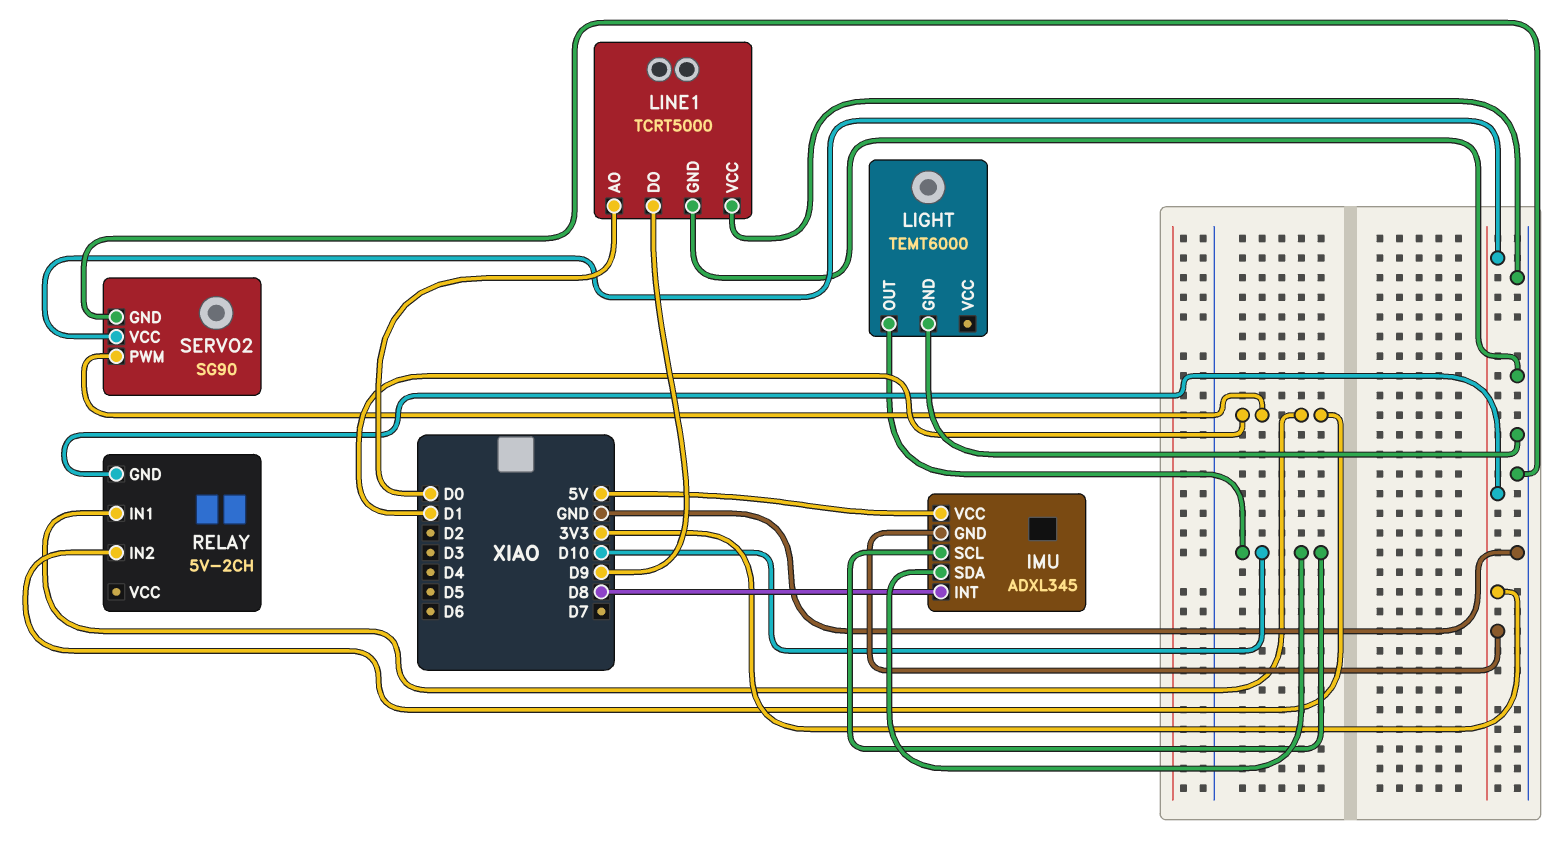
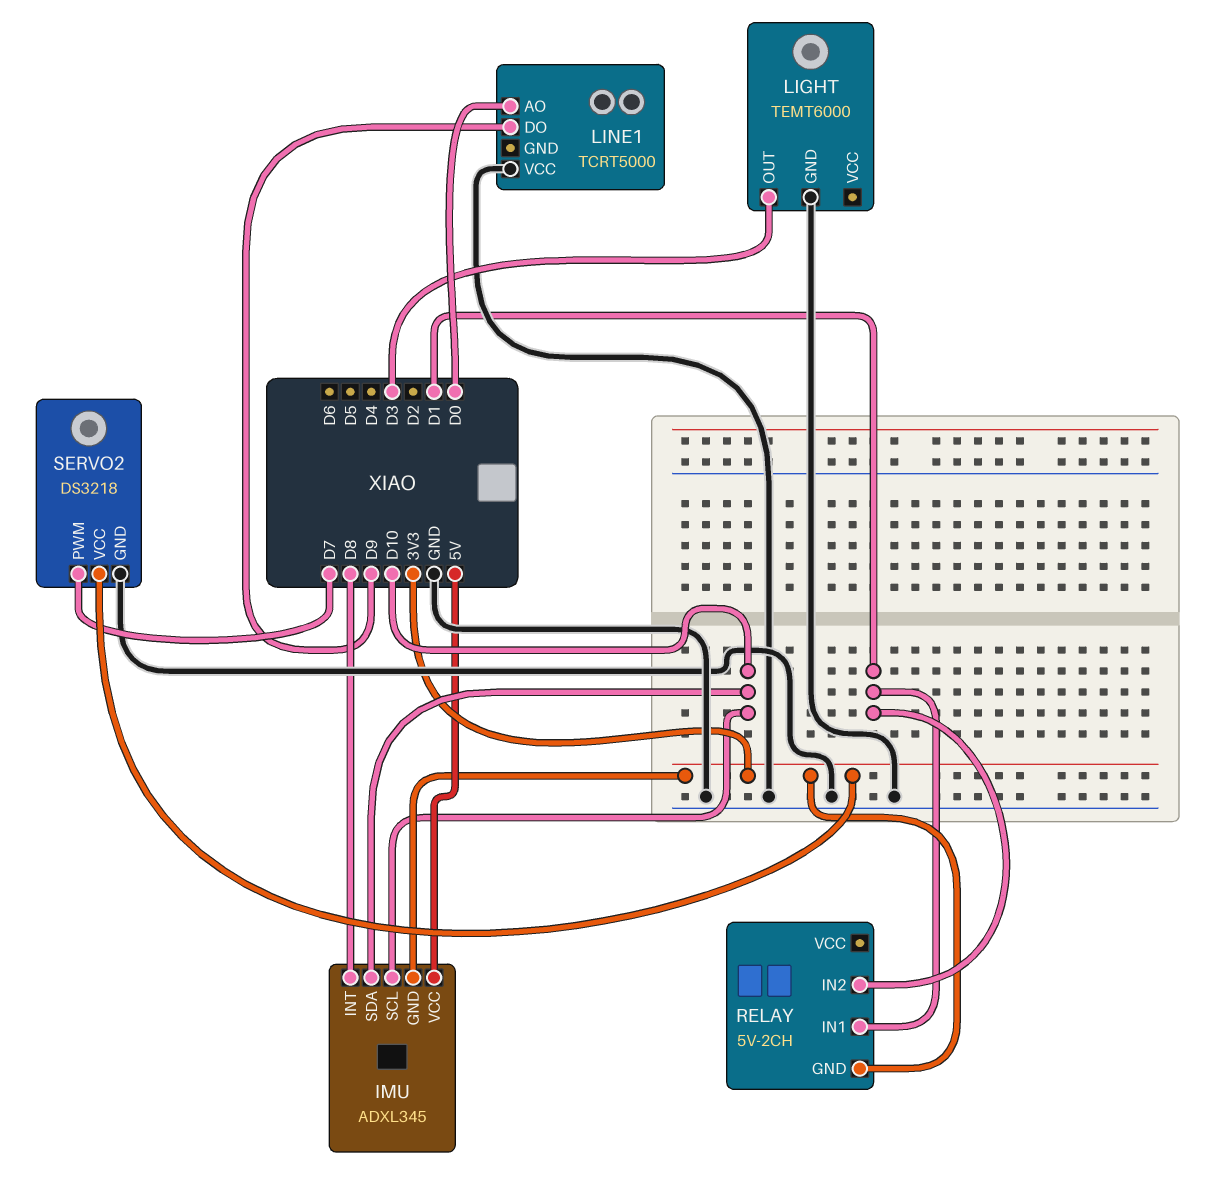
LIGHT pin OUT: D10 -> D3
LINE1 pin GND: GND -> none
SERVO2: SG90 -> DS3218
SERVO2 pin PWM: D1 -> D7

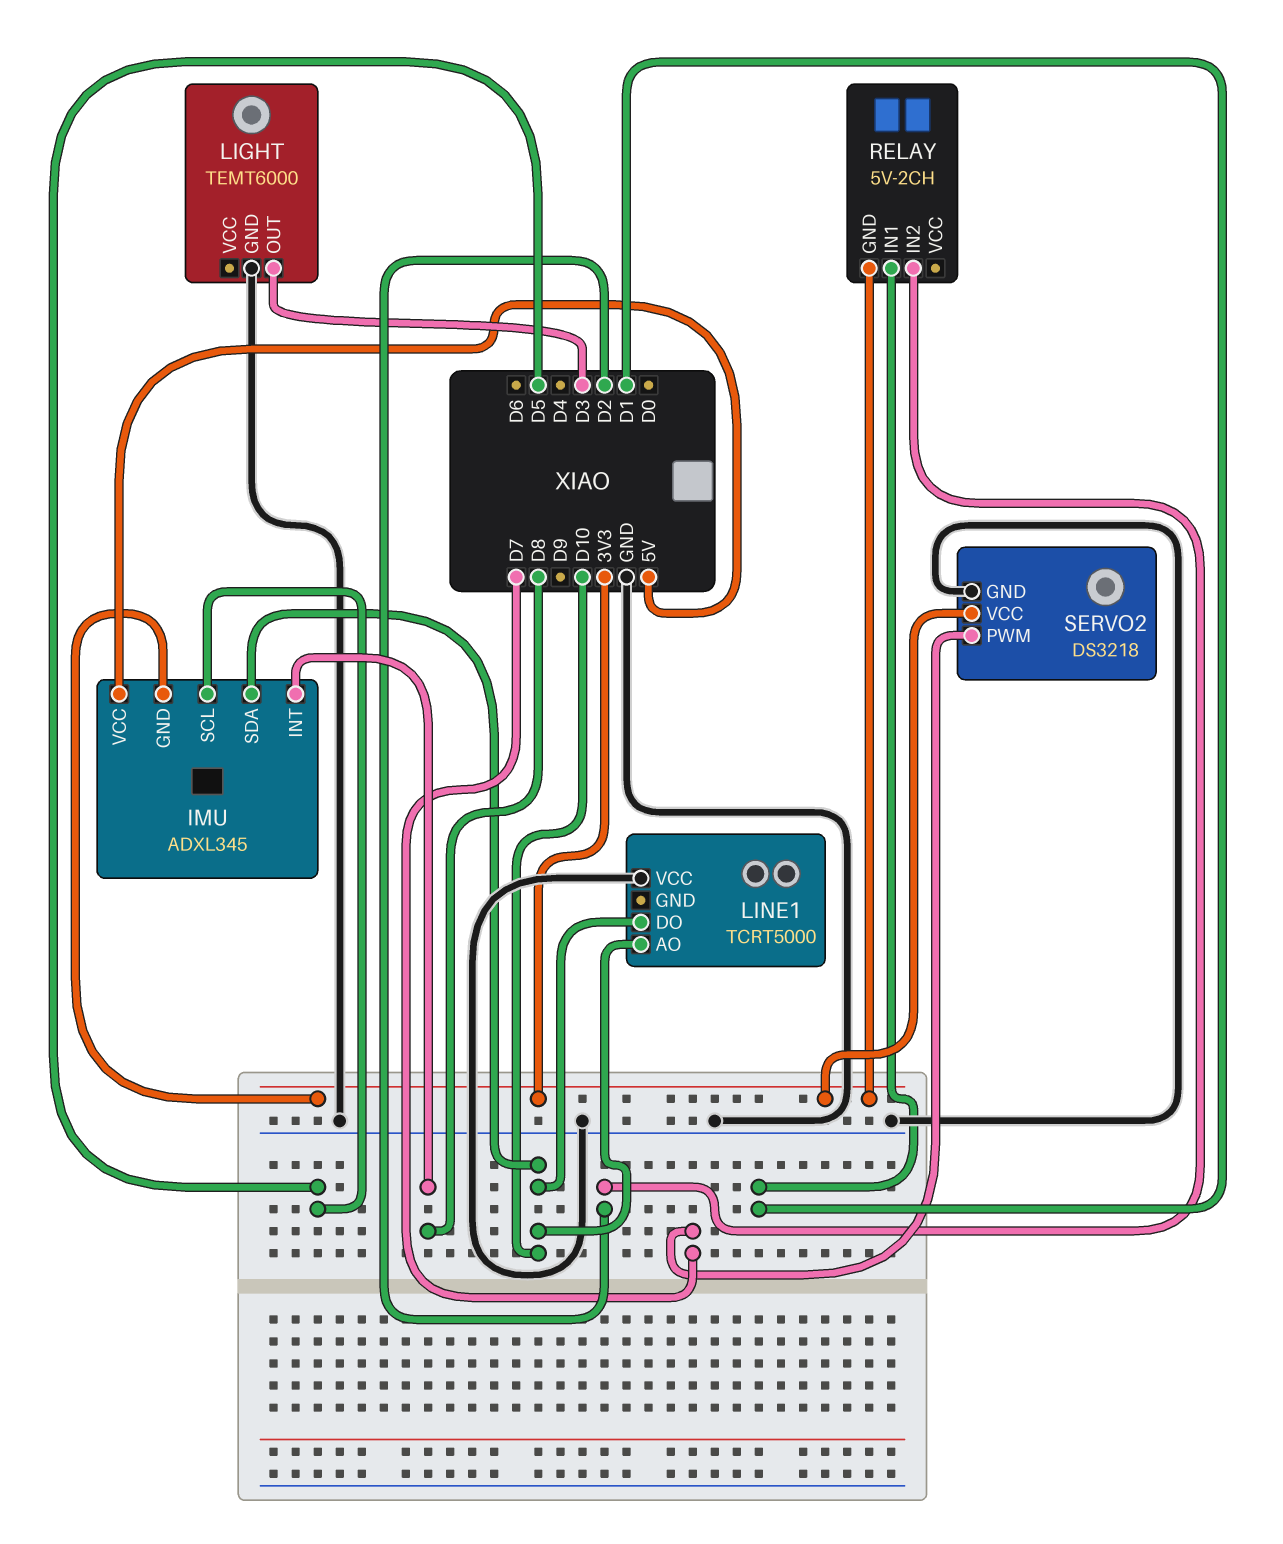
IMU pin SCL: D10 -> D5
LINE1 pin AO: D0 -> D10
LINE1 pin DO: D9 -> D10
RELAY pin IN2: D1 -> D2

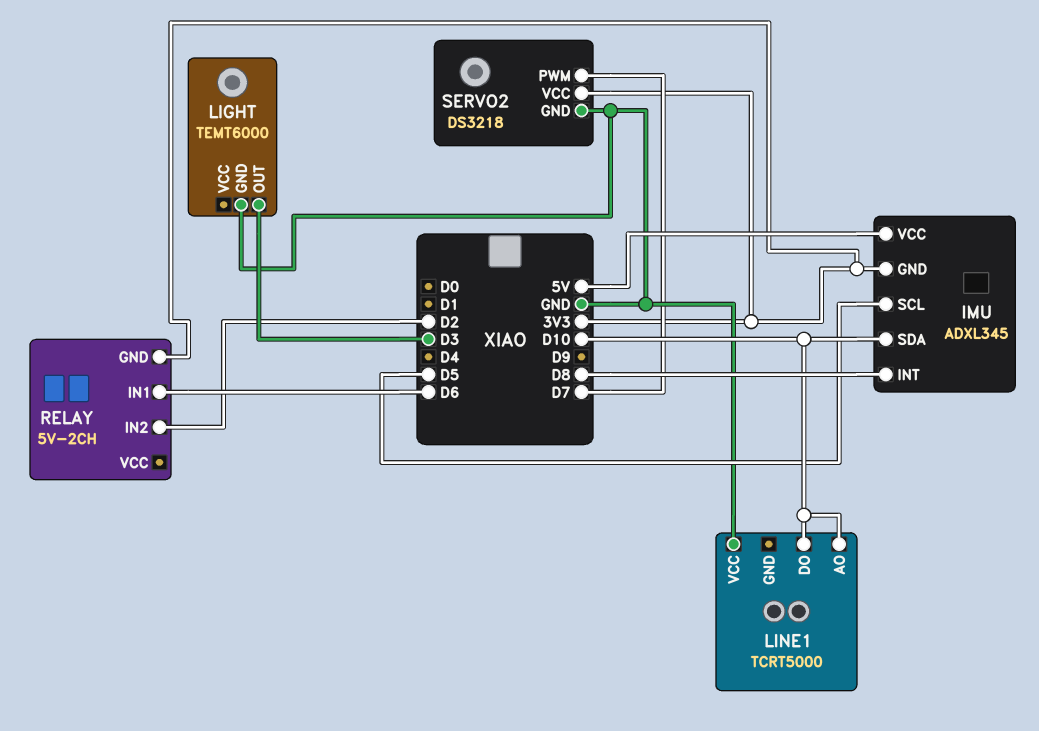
RELAY pin IN1: D1 -> D6

